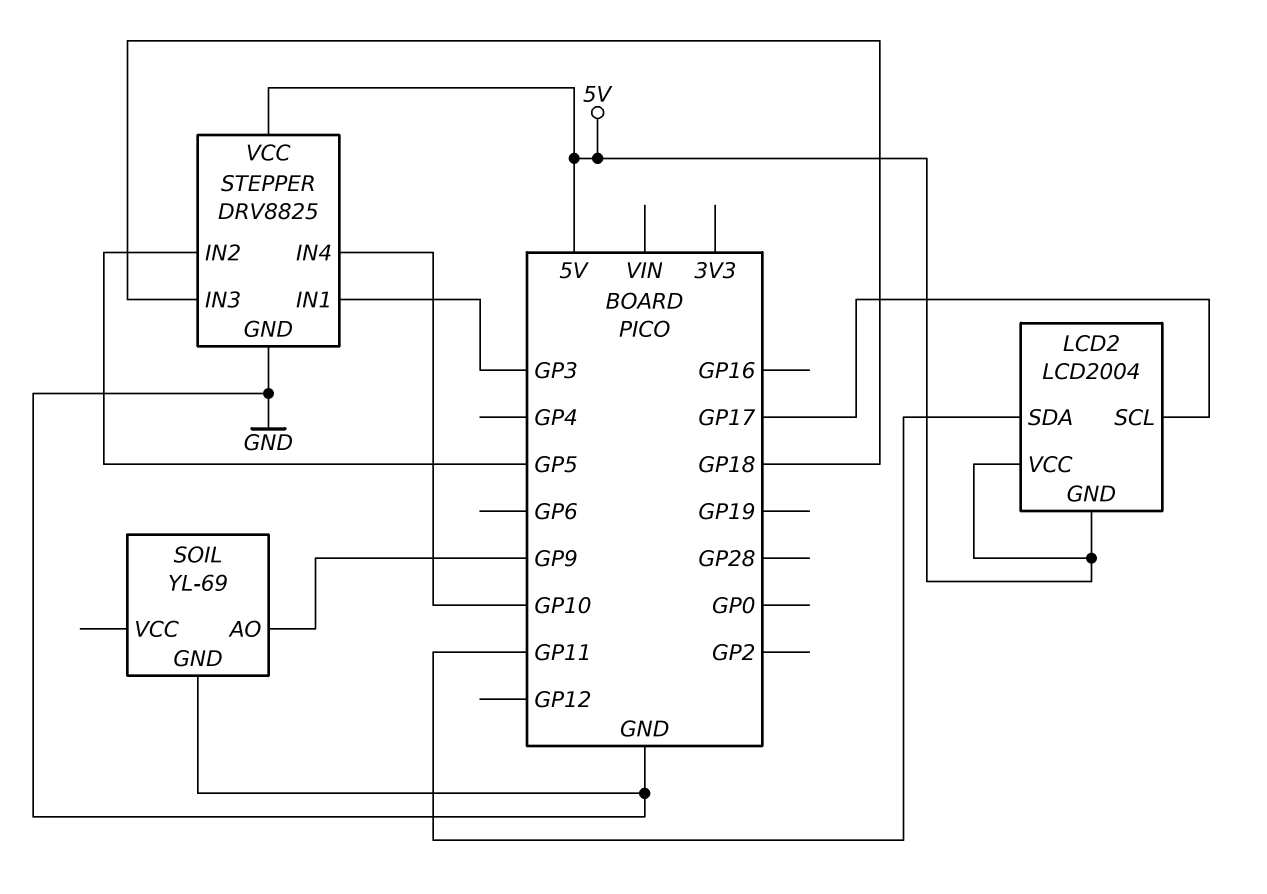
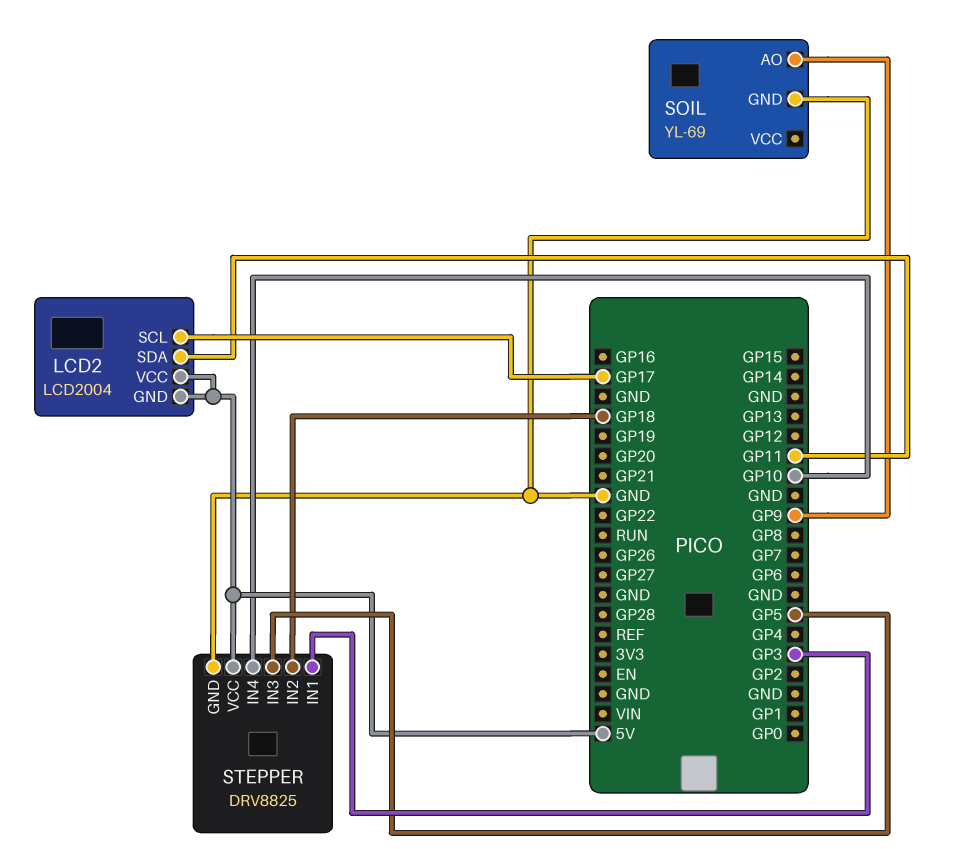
STEPPER pin IN2: GP5 -> GP18
STEPPER pin IN3: GP18 -> GP5

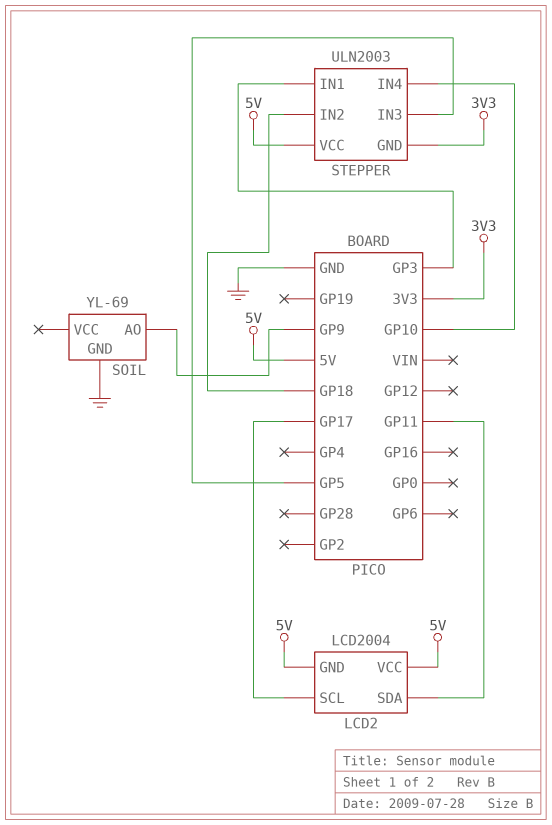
STEPPER: DRV8825 -> ULN2003
STEPPER pin GND: GND -> 3V3

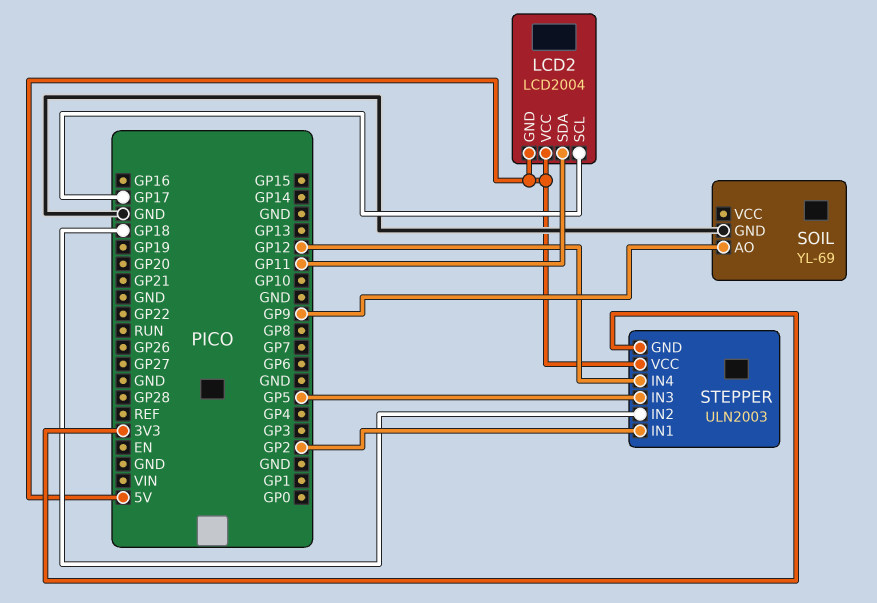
STEPPER pin IN1: GP3 -> GP2
STEPPER pin IN4: GP10 -> GP12

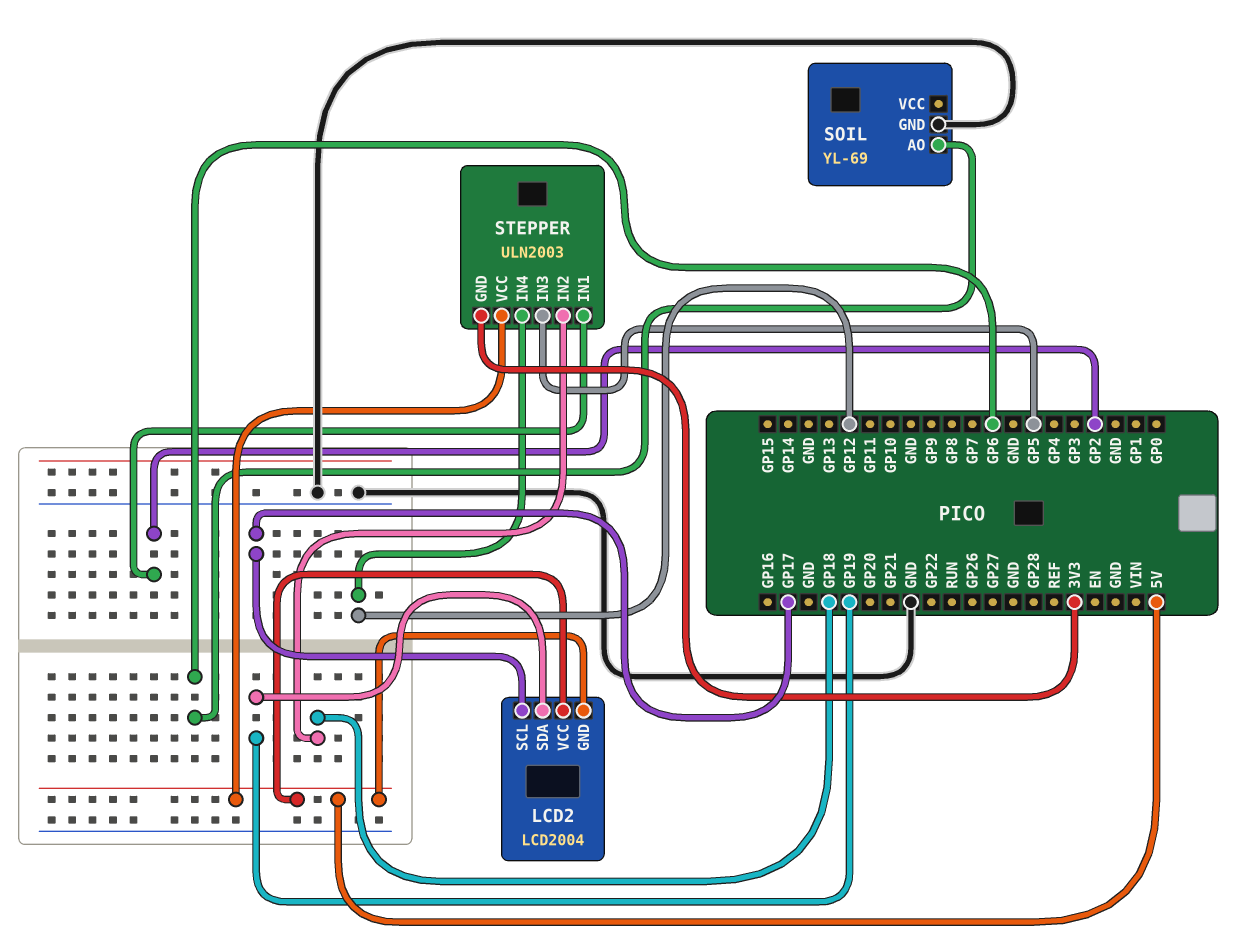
LCD2 pin SDA: GP11 -> GP19
SOIL pin AO: GP9 -> GP6

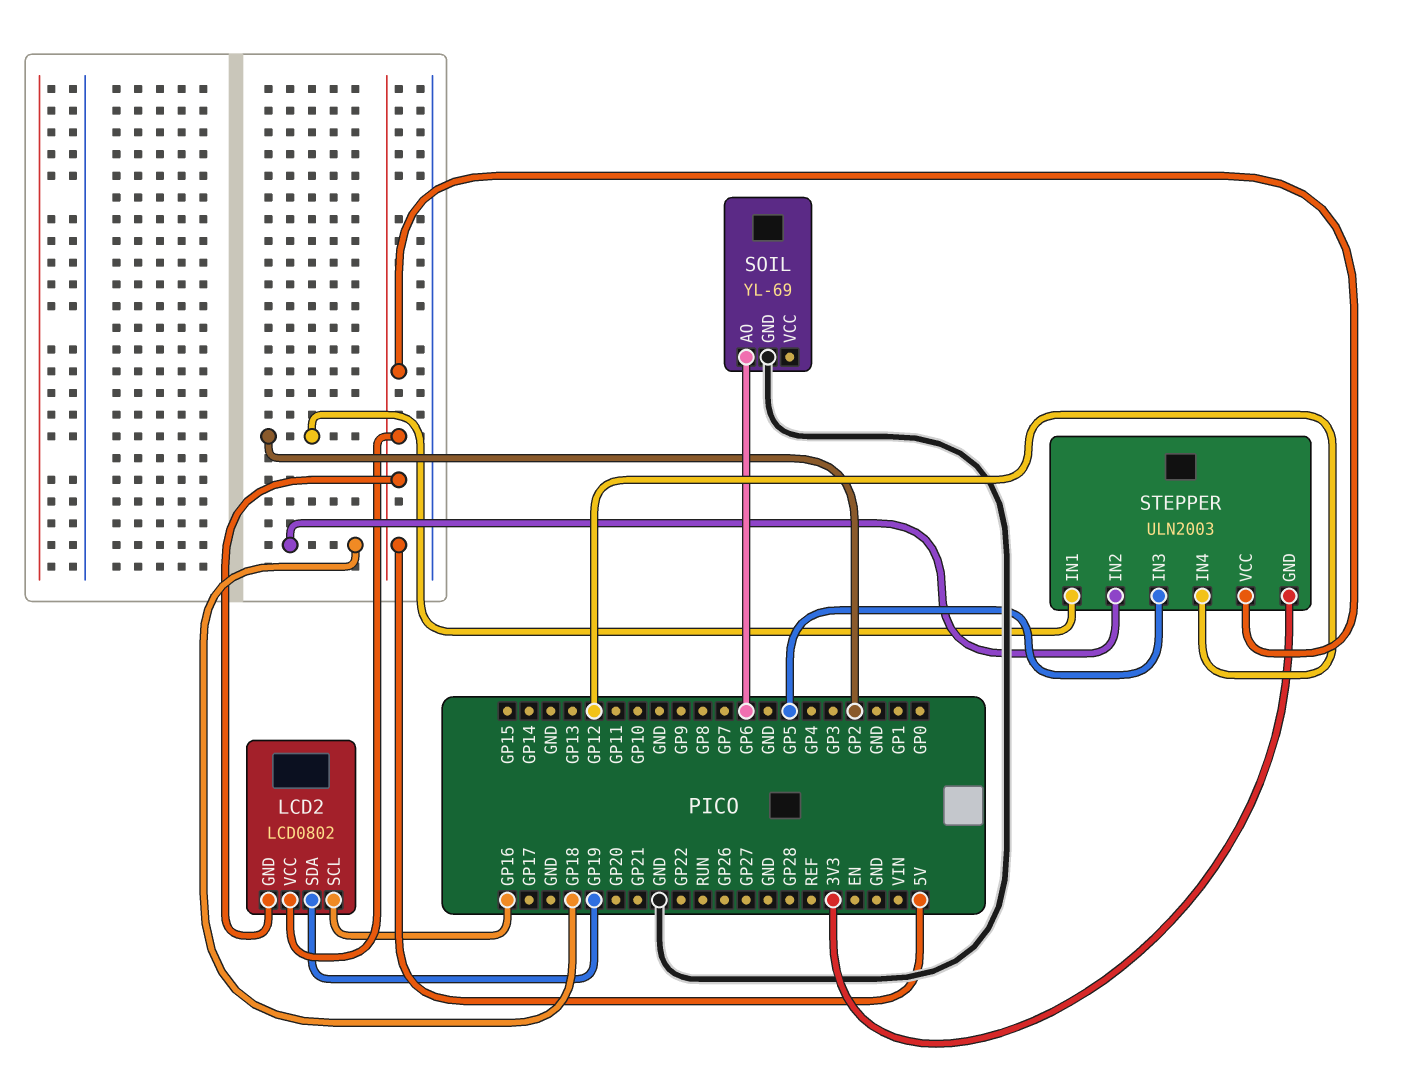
LCD2: LCD2004 -> LCD0802
LCD2 pin SCL: GP17 -> GP16

